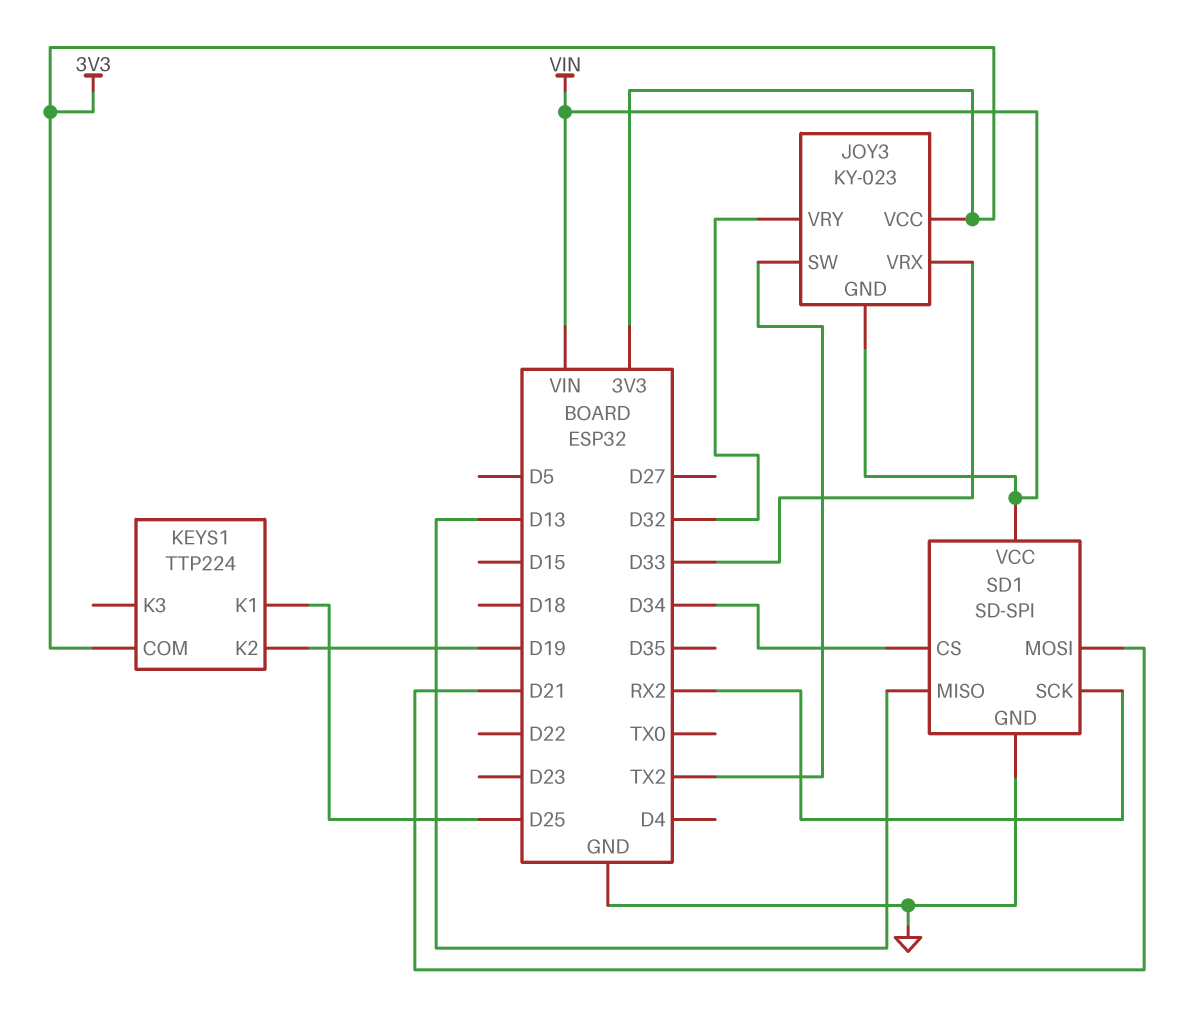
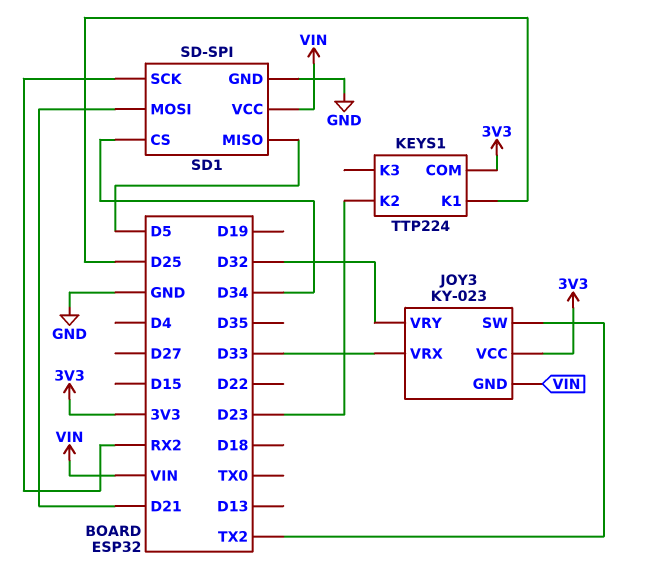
KEYS1 pin K2: D19 -> D23
SD1 pin MISO: D13 -> D5

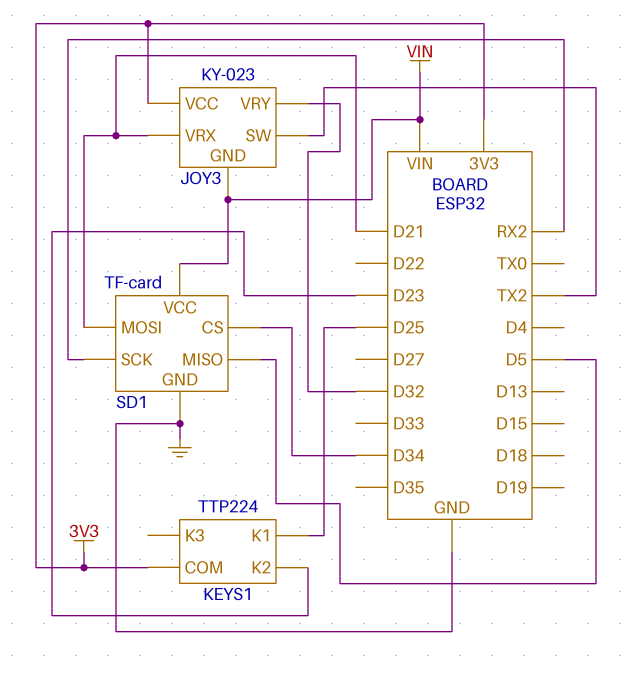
JOY3 pin VRX: D33 -> D21
SD1: SD-SPI -> TF-card

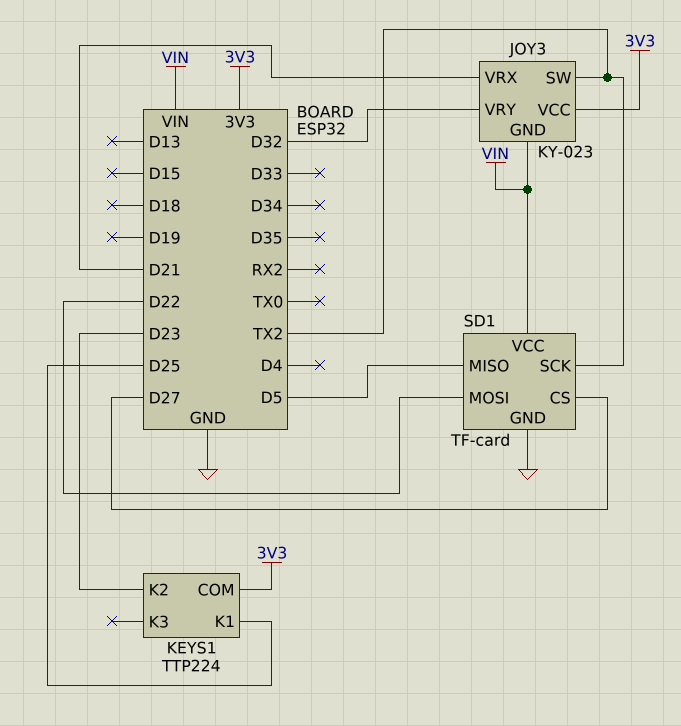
SD1 pin CS: D34 -> D27
SD1 pin MOSI: D21 -> D22
SD1 pin SCK: RX2 -> TX2

